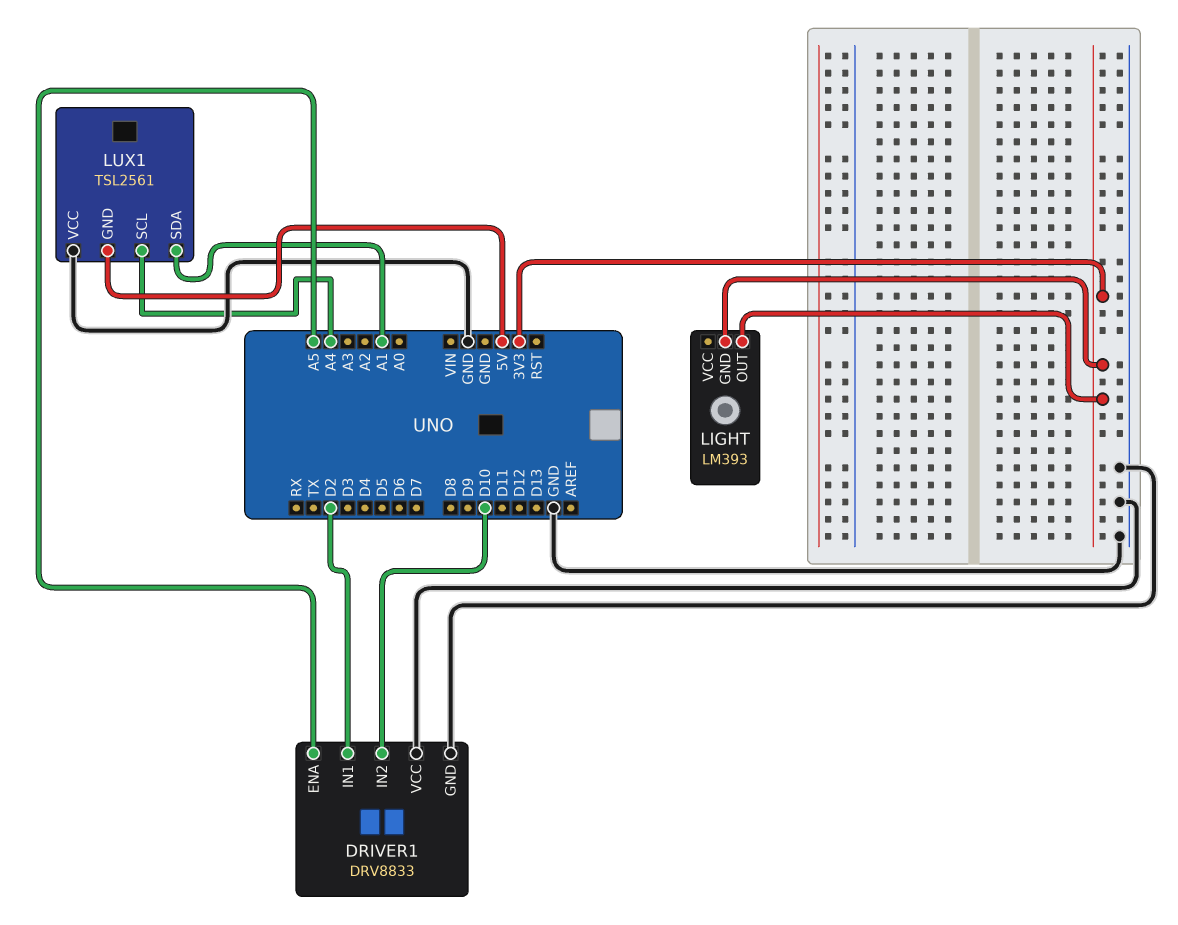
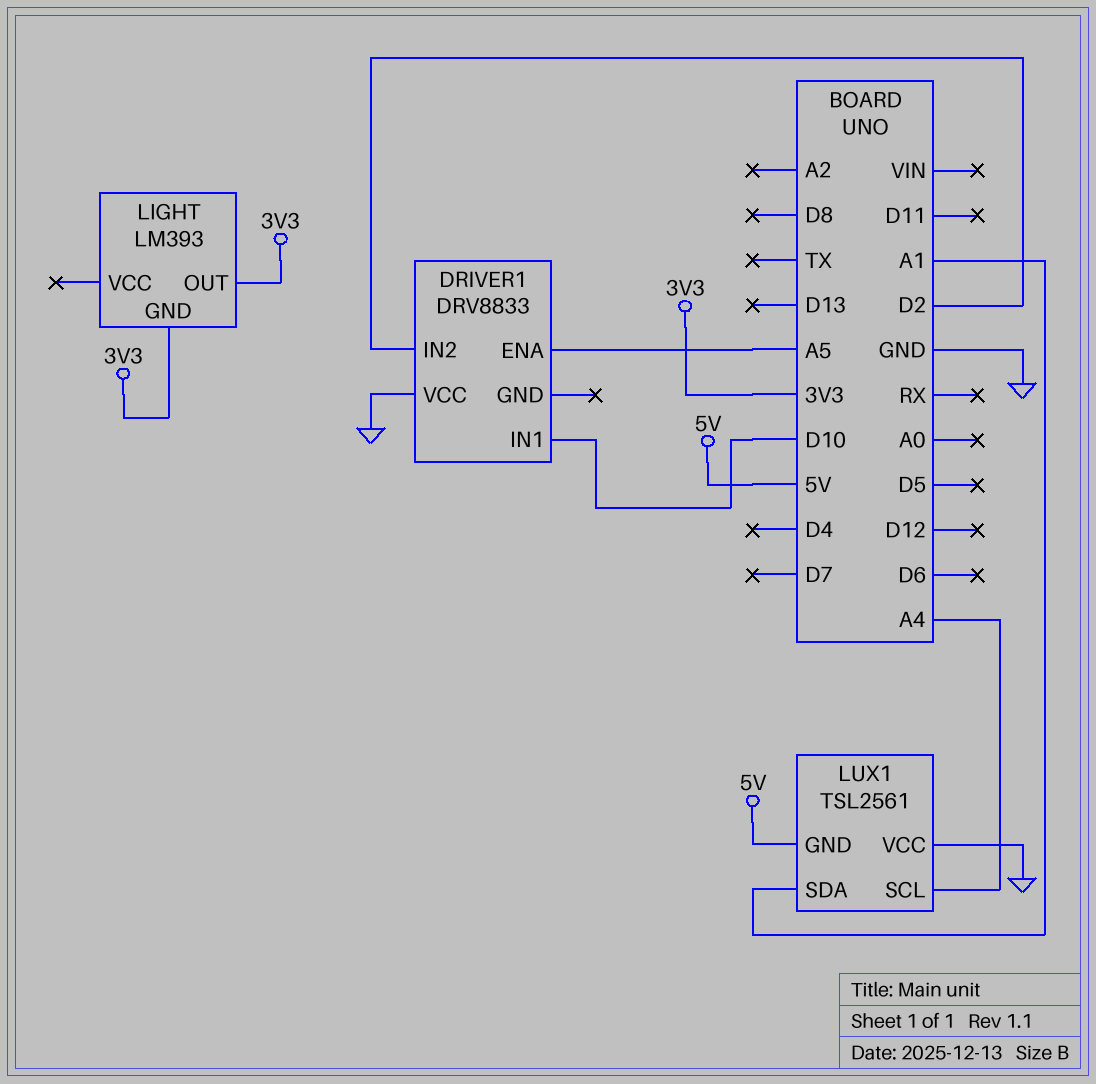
DRIVER1 pin GND: GND -> none
DRIVER1 pin IN1: D2 -> D10
DRIVER1 pin IN2: D10 -> D2

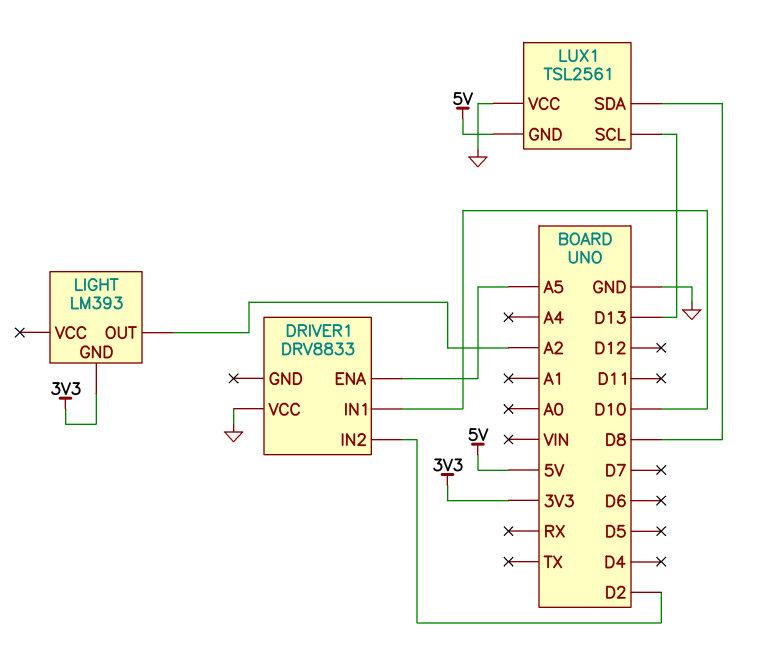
LIGHT pin OUT: 3V3 -> A2
LUX1 pin SCL: A4 -> D13
LUX1 pin SDA: A1 -> D8

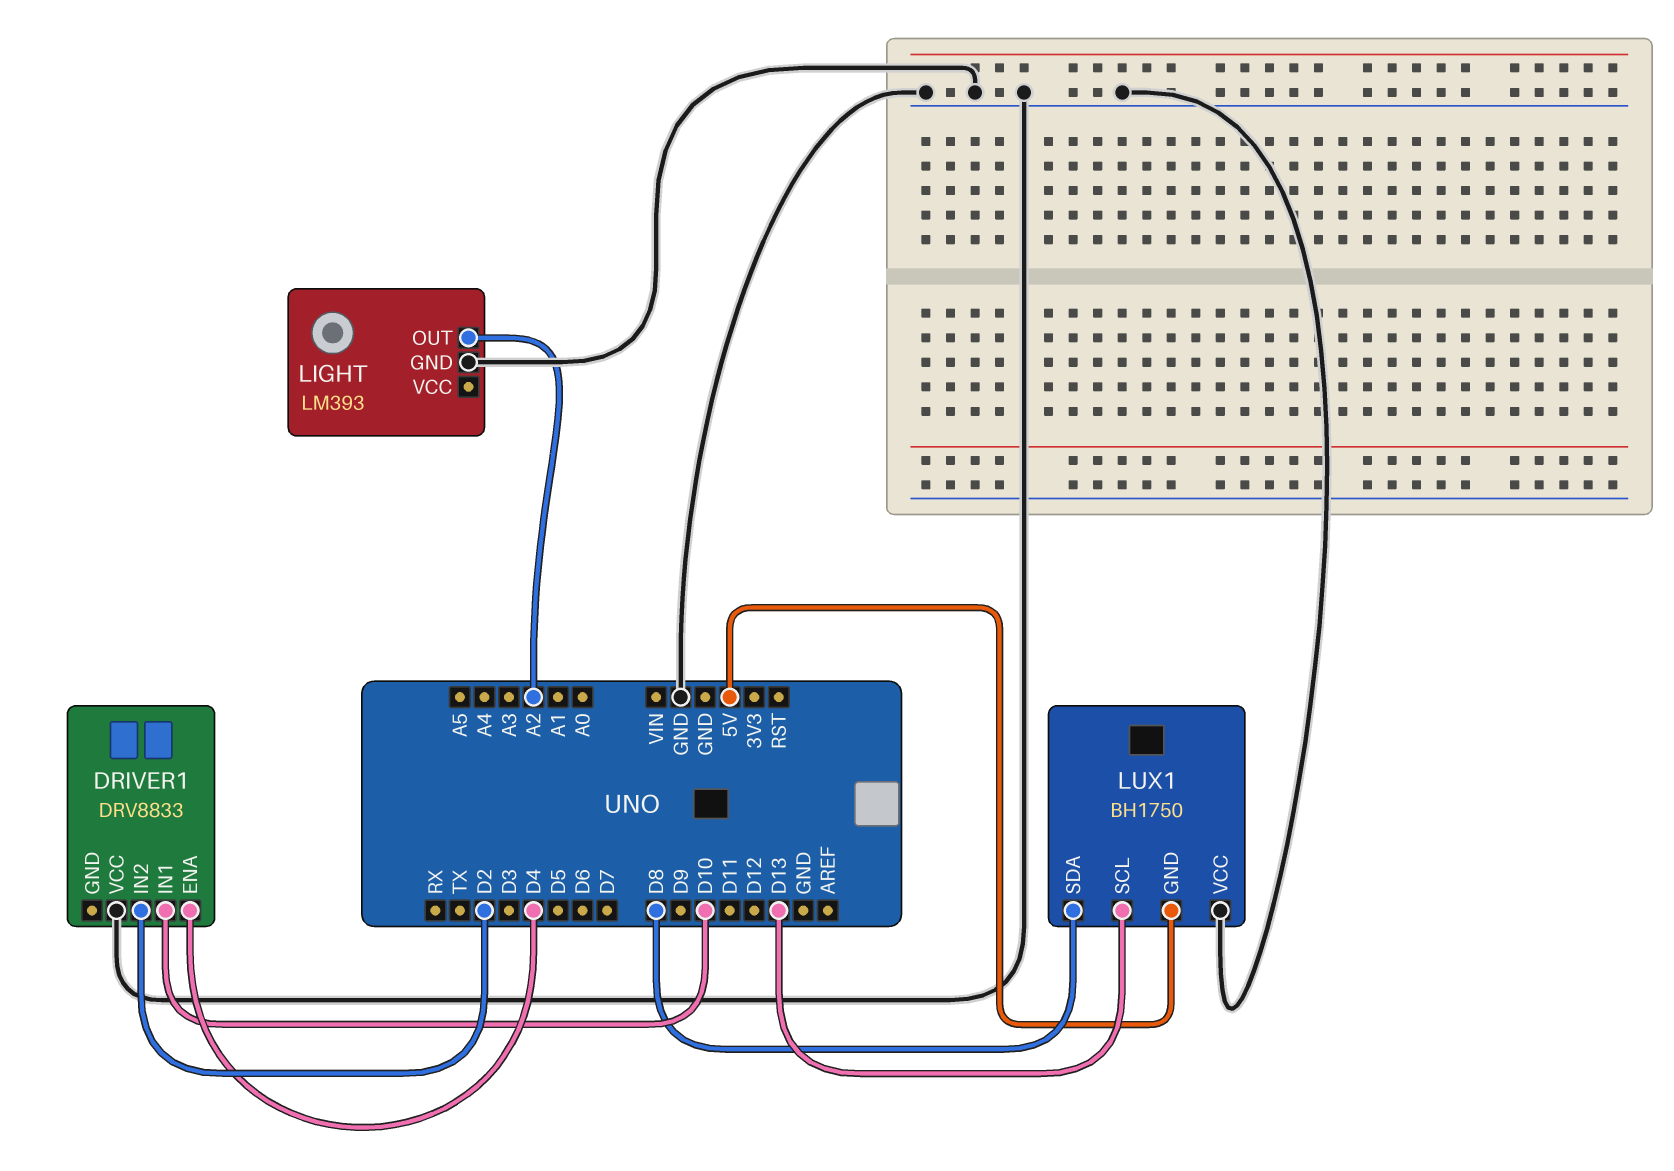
DRIVER1 pin ENA: A5 -> D4
LIGHT pin GND: 3V3 -> GND
LUX1: TSL2561 -> BH1750

